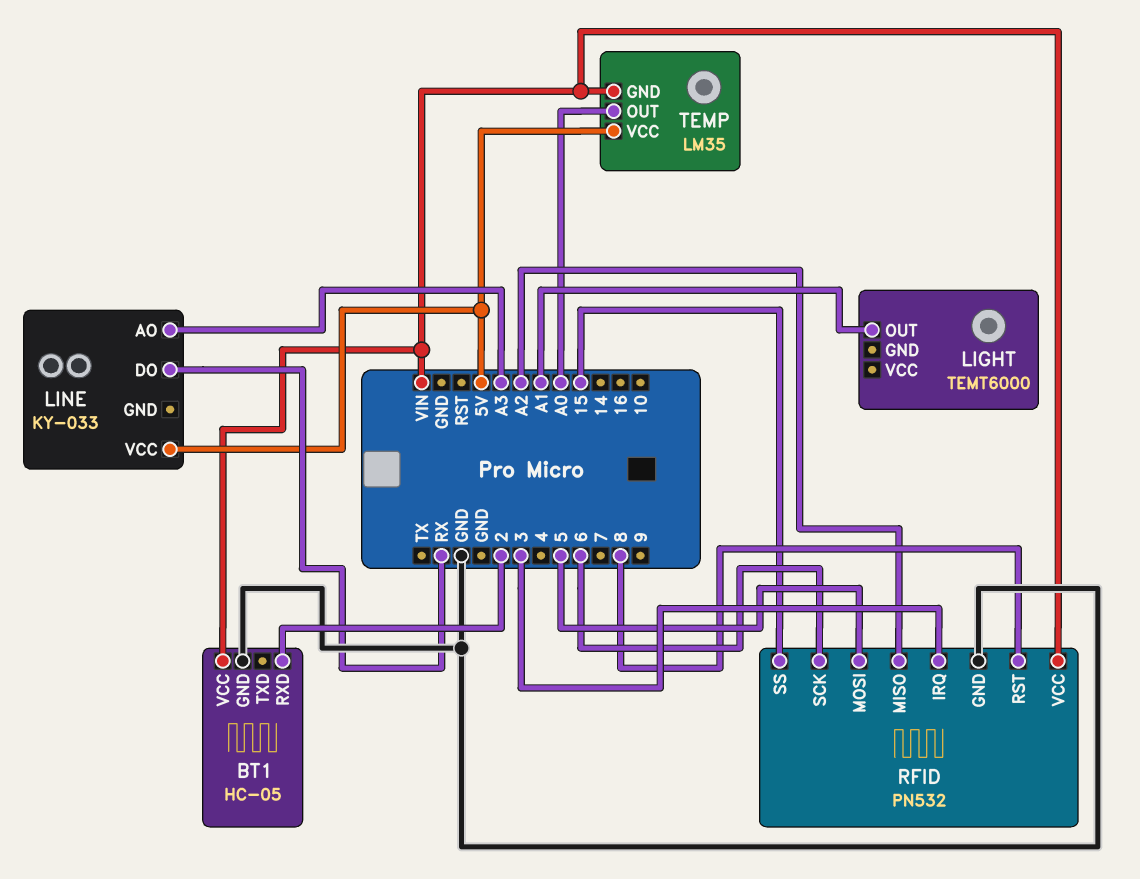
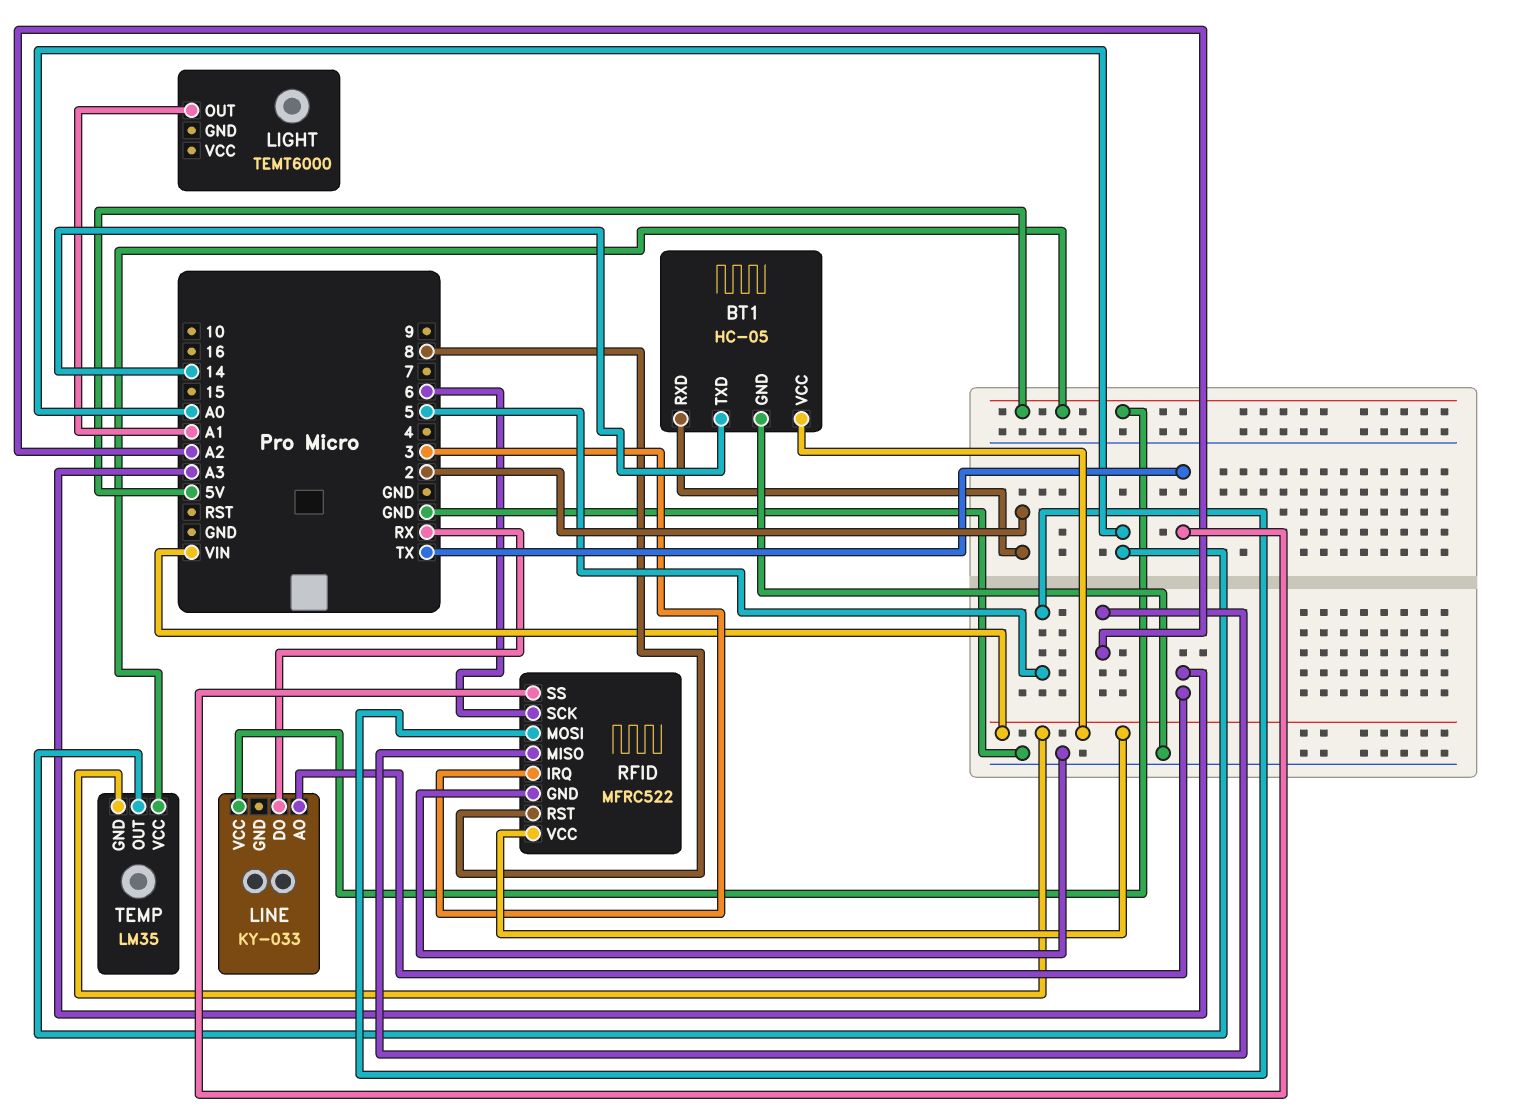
BT1 pin TXD: none -> 14
RFID: PN532 -> MFRC522
RFID pin SS: 15 -> TX

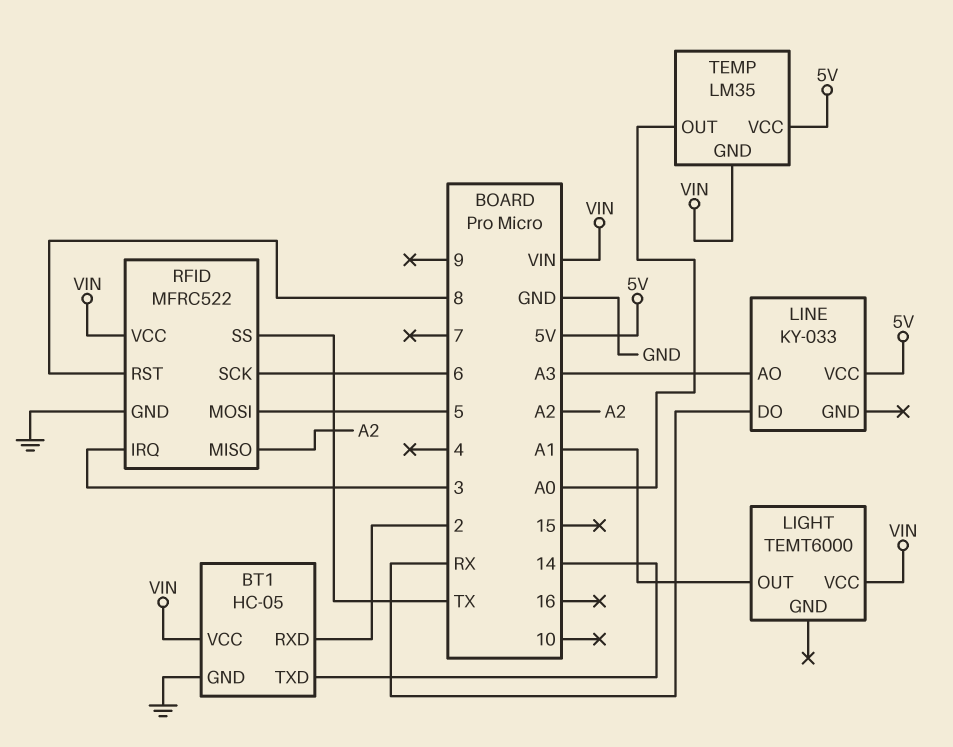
LIGHT pin VCC: none -> VIN

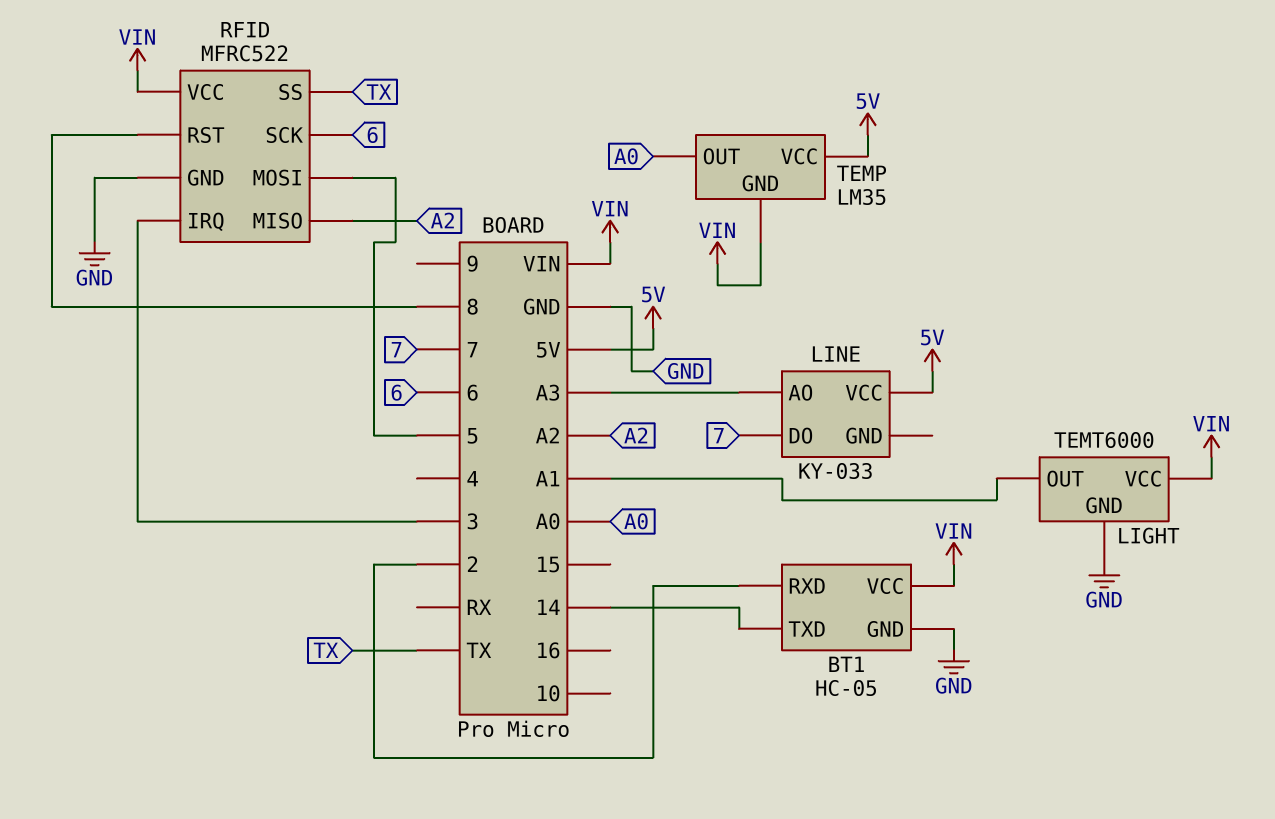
LIGHT pin GND: none -> GND
LINE pin DO: RX -> 7

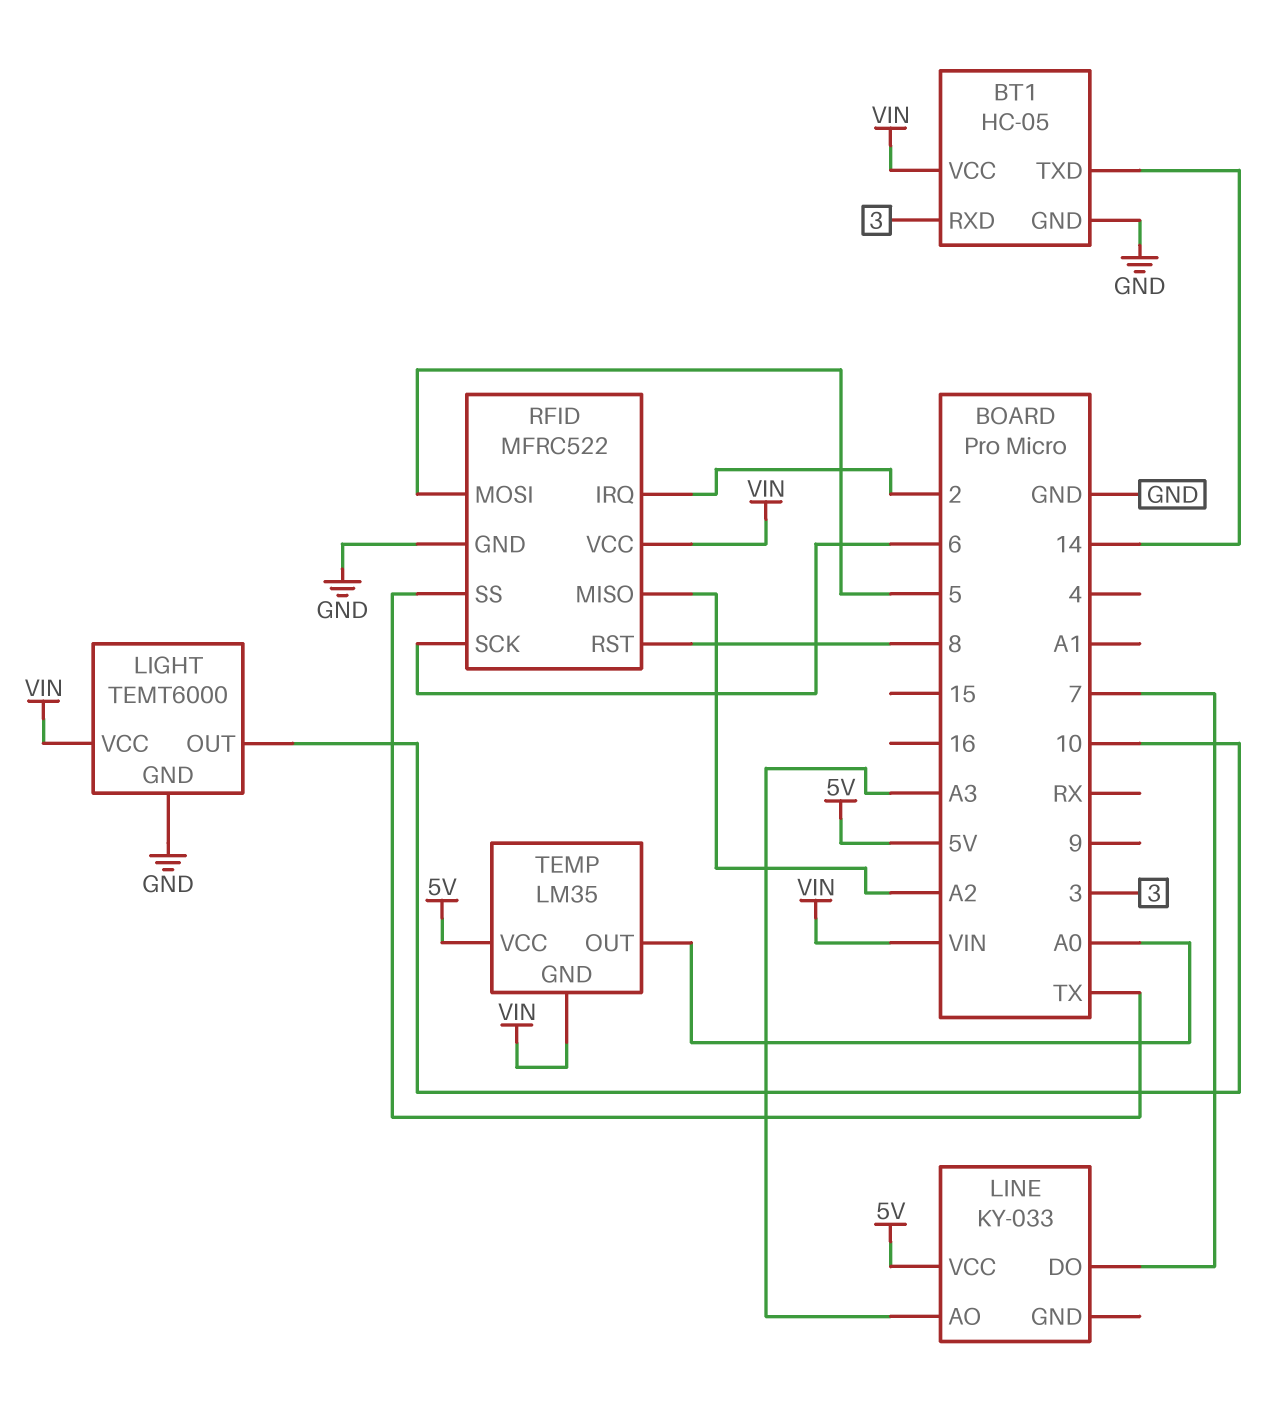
BT1 pin RXD: 2 -> 3
LIGHT pin OUT: A1 -> 10
RFID pin IRQ: 3 -> 2

